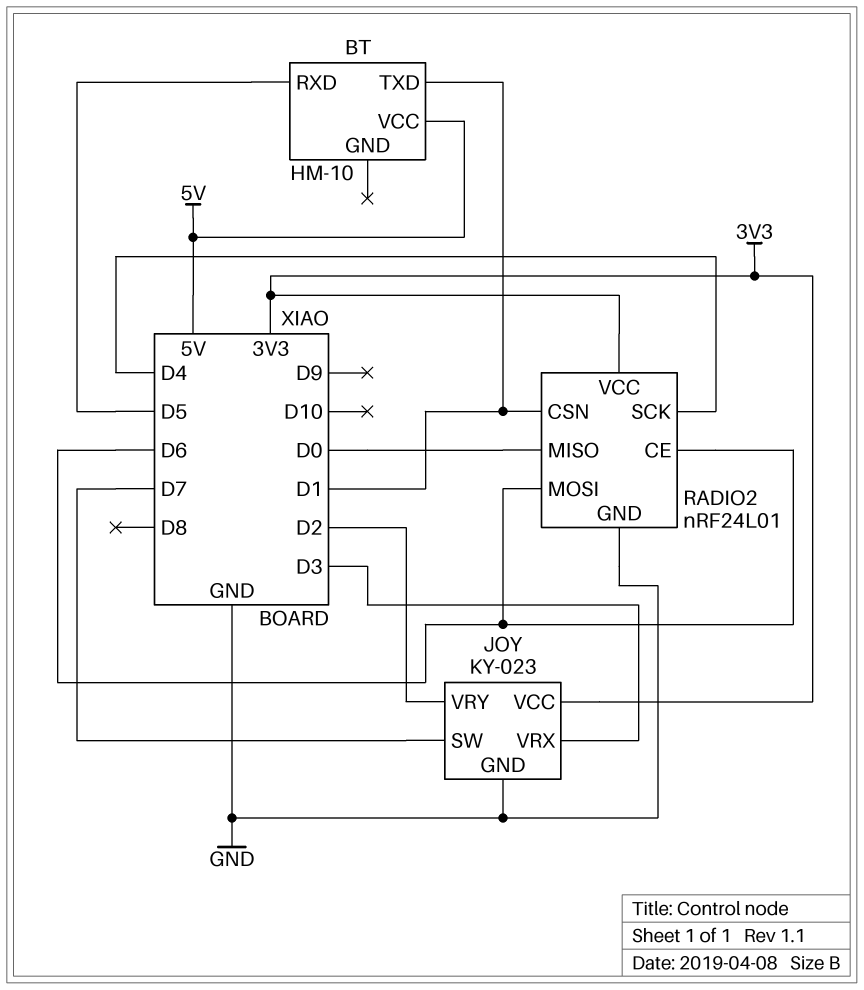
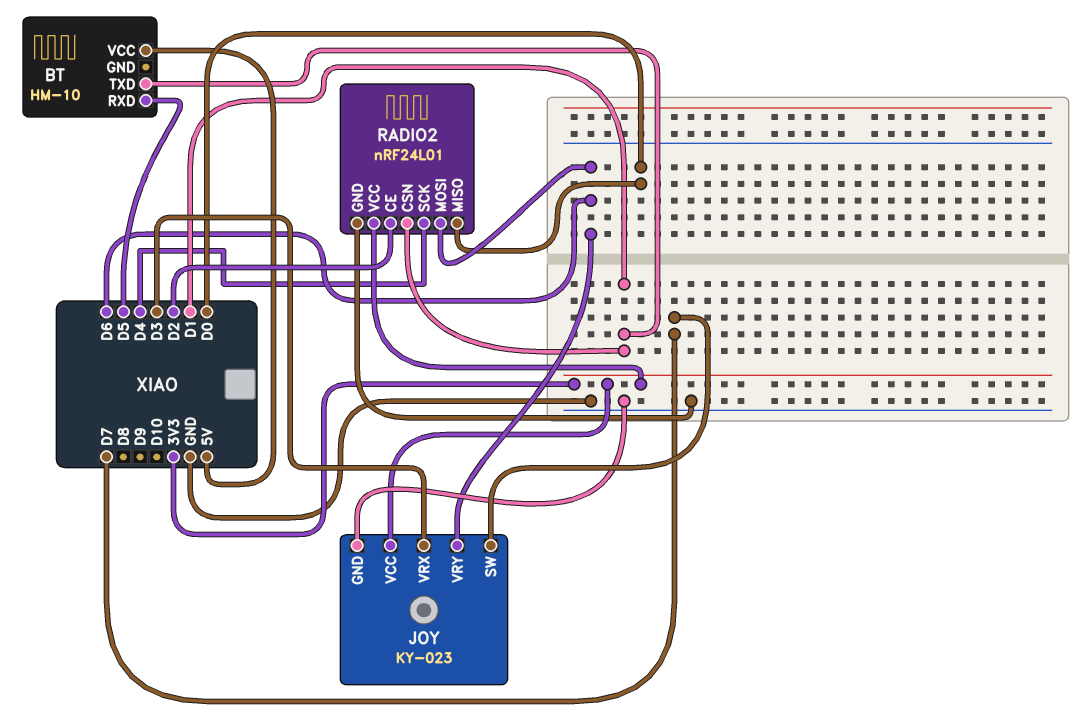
JOY pin VRY: D2 -> D6
RADIO2 pin CE: D6 -> D2

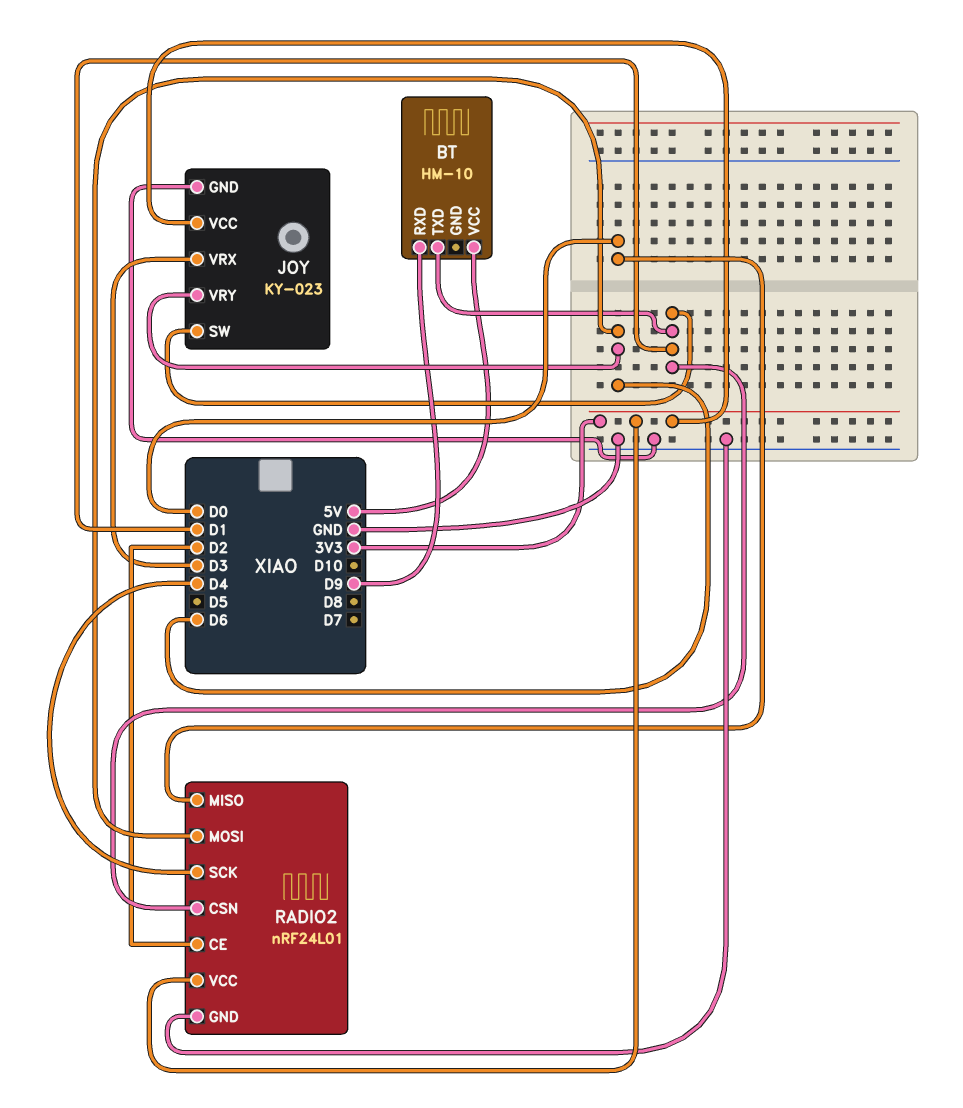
BT pin RXD: D5 -> D9
JOY pin SW: D7 -> D1

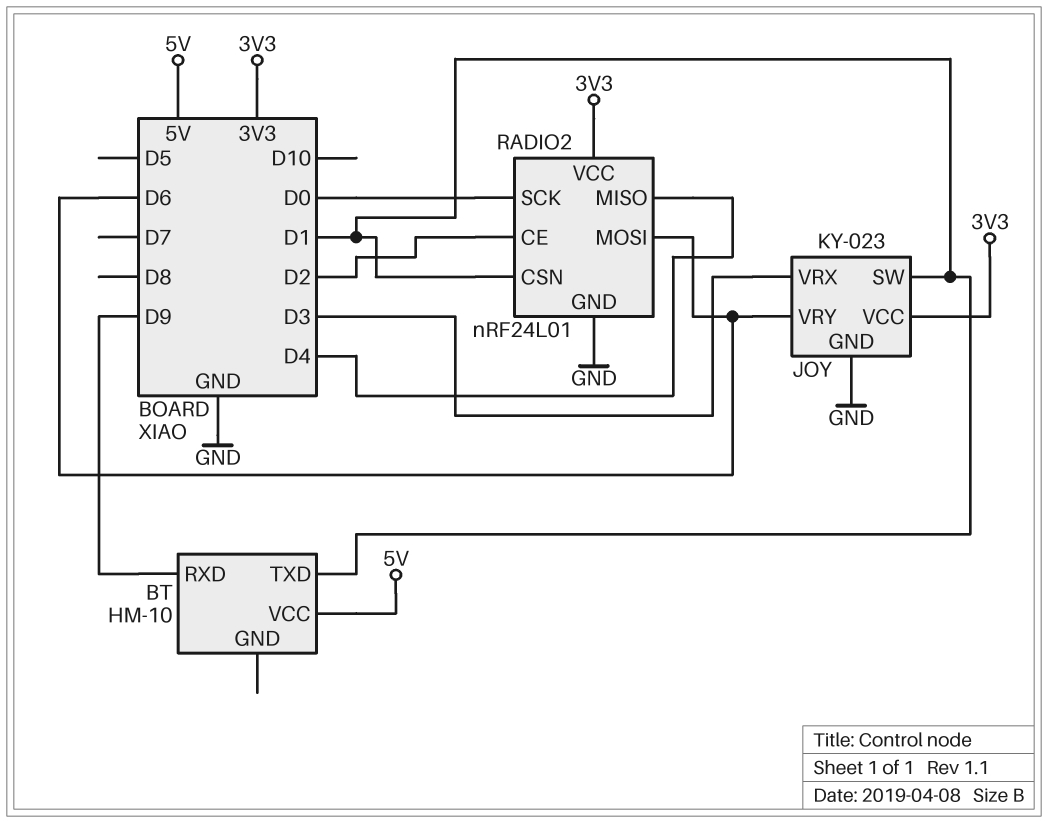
RADIO2 pin MISO: D0 -> D4
RADIO2 pin SCK: D4 -> D0

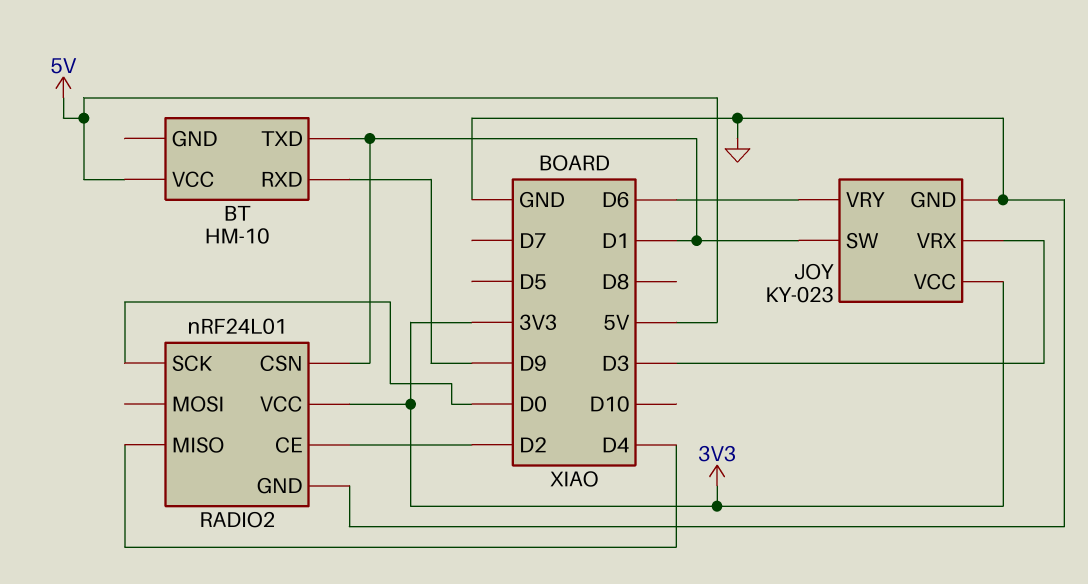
RADIO2 pin MOSI: D6 -> none

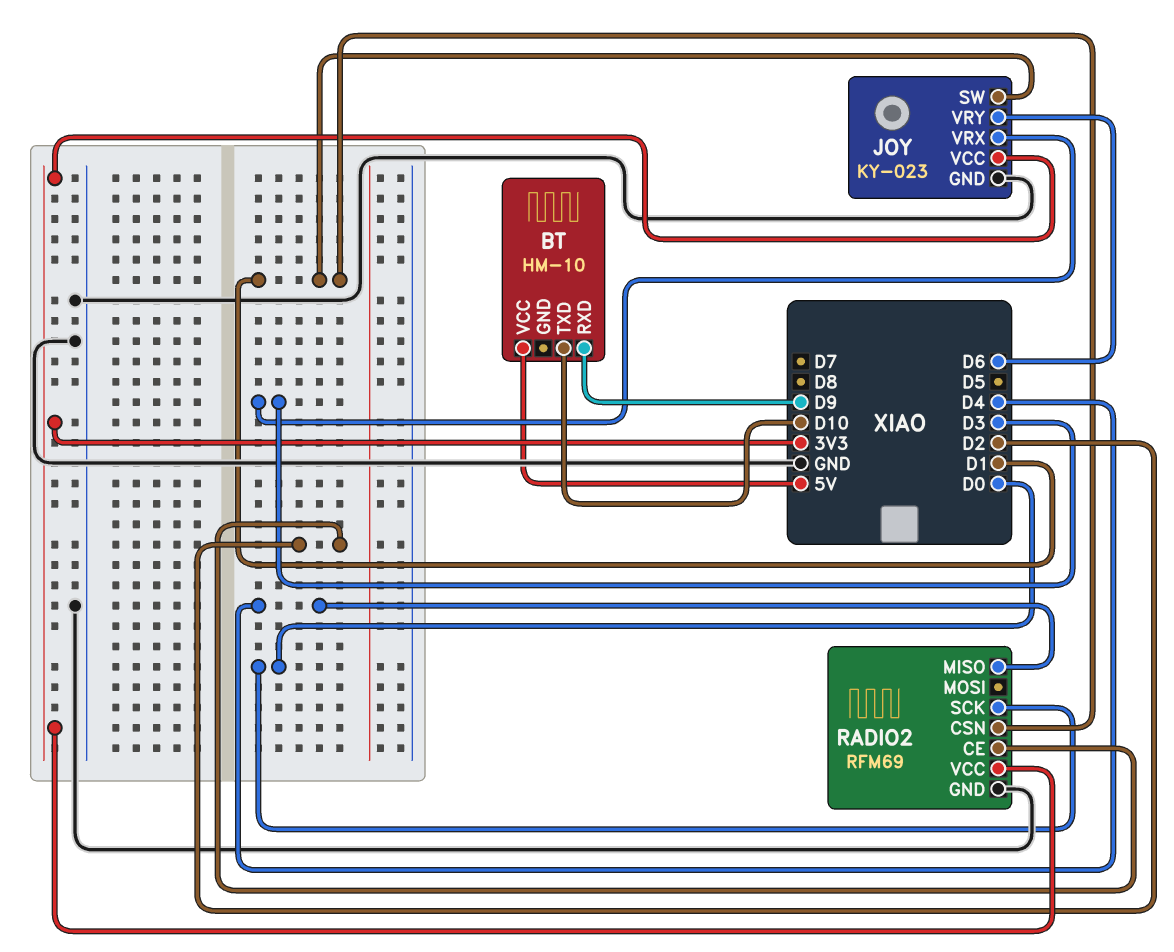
BT pin TXD: D1 -> D10
RADIO2: nRF24L01 -> RFM69

